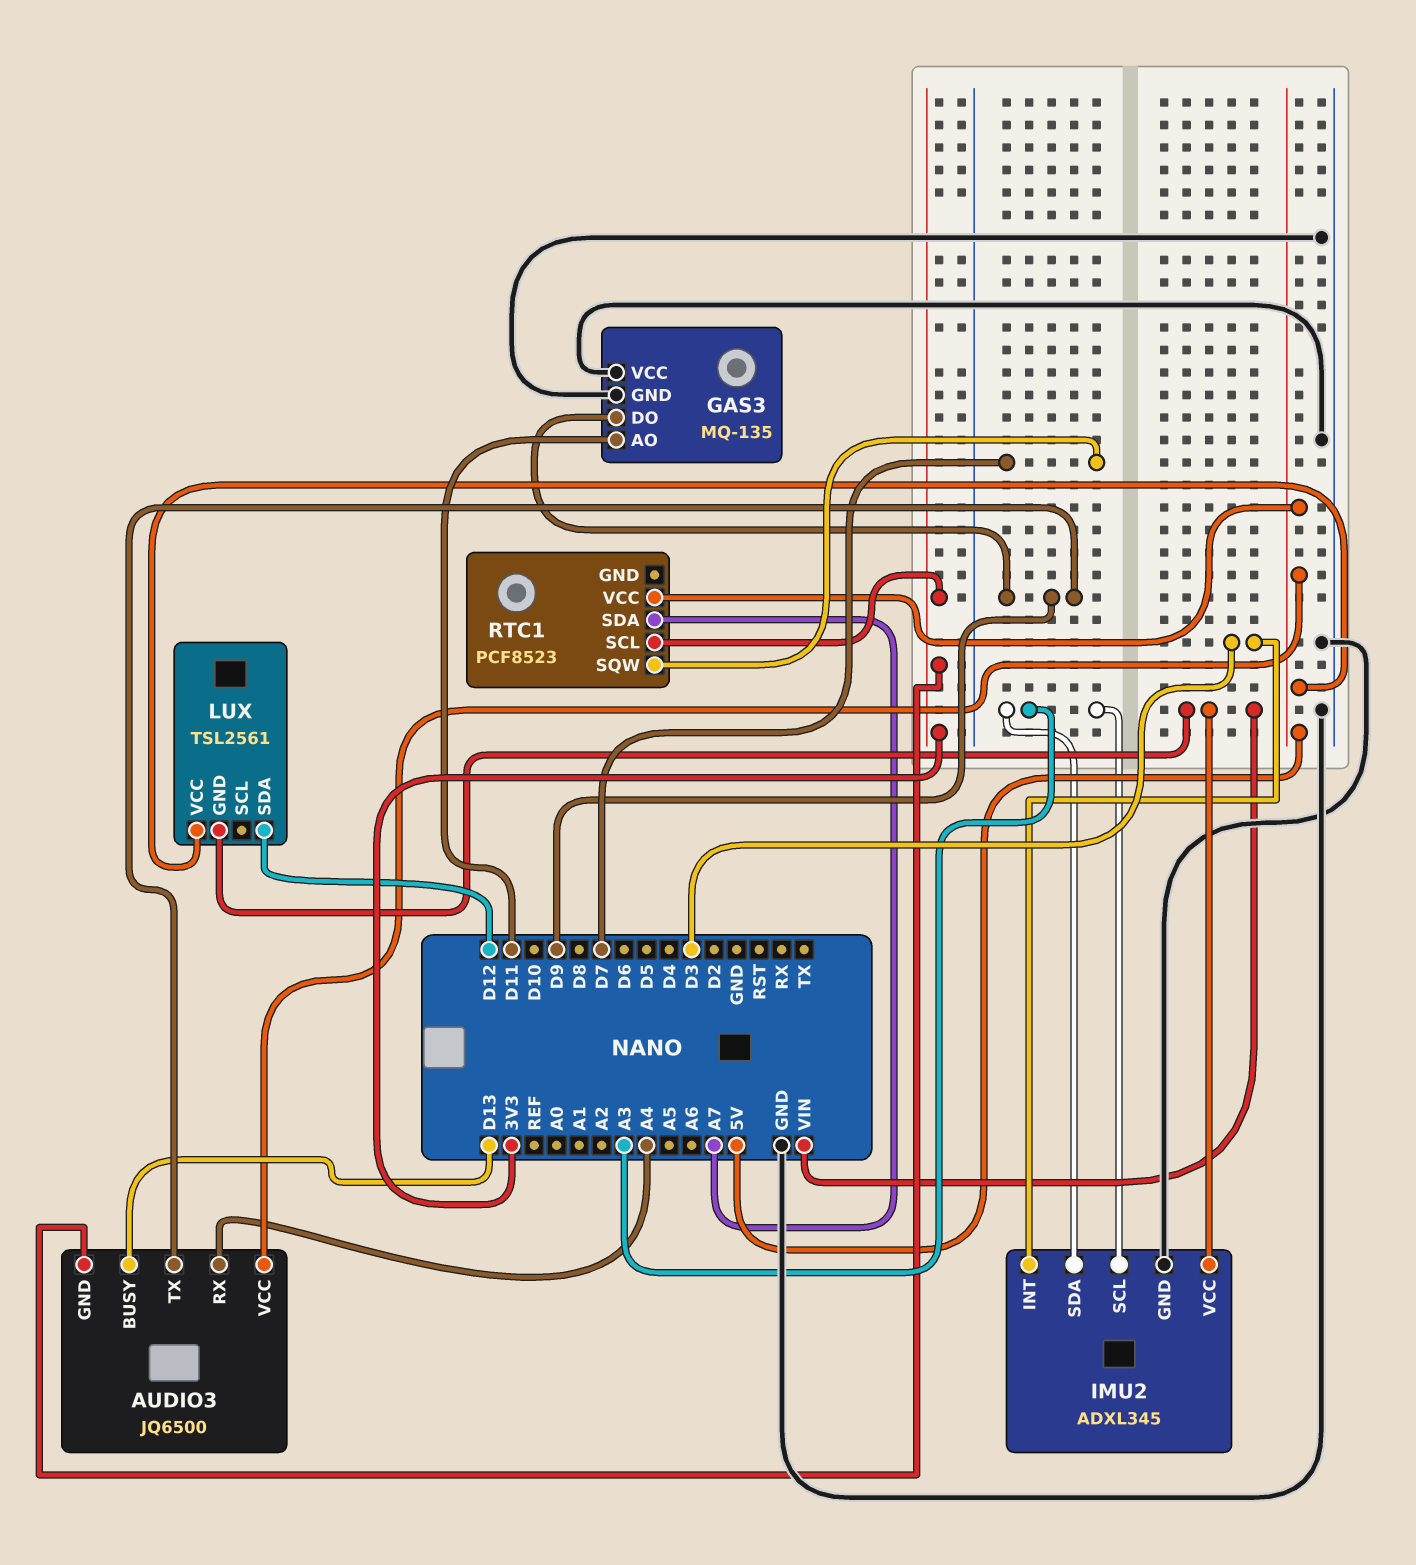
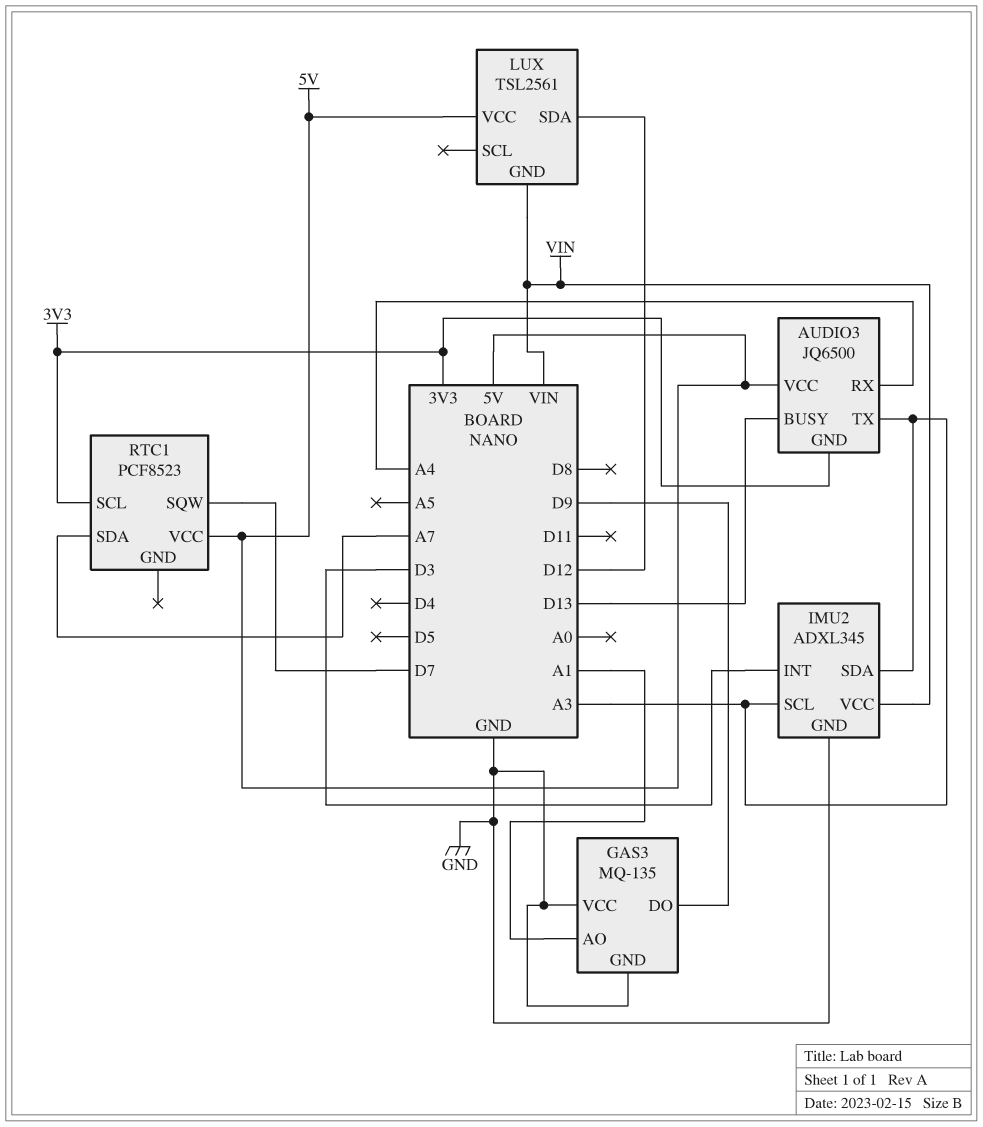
AUDIO3 pin TX: D9 -> A3
GAS3 pin AO: D11 -> A1

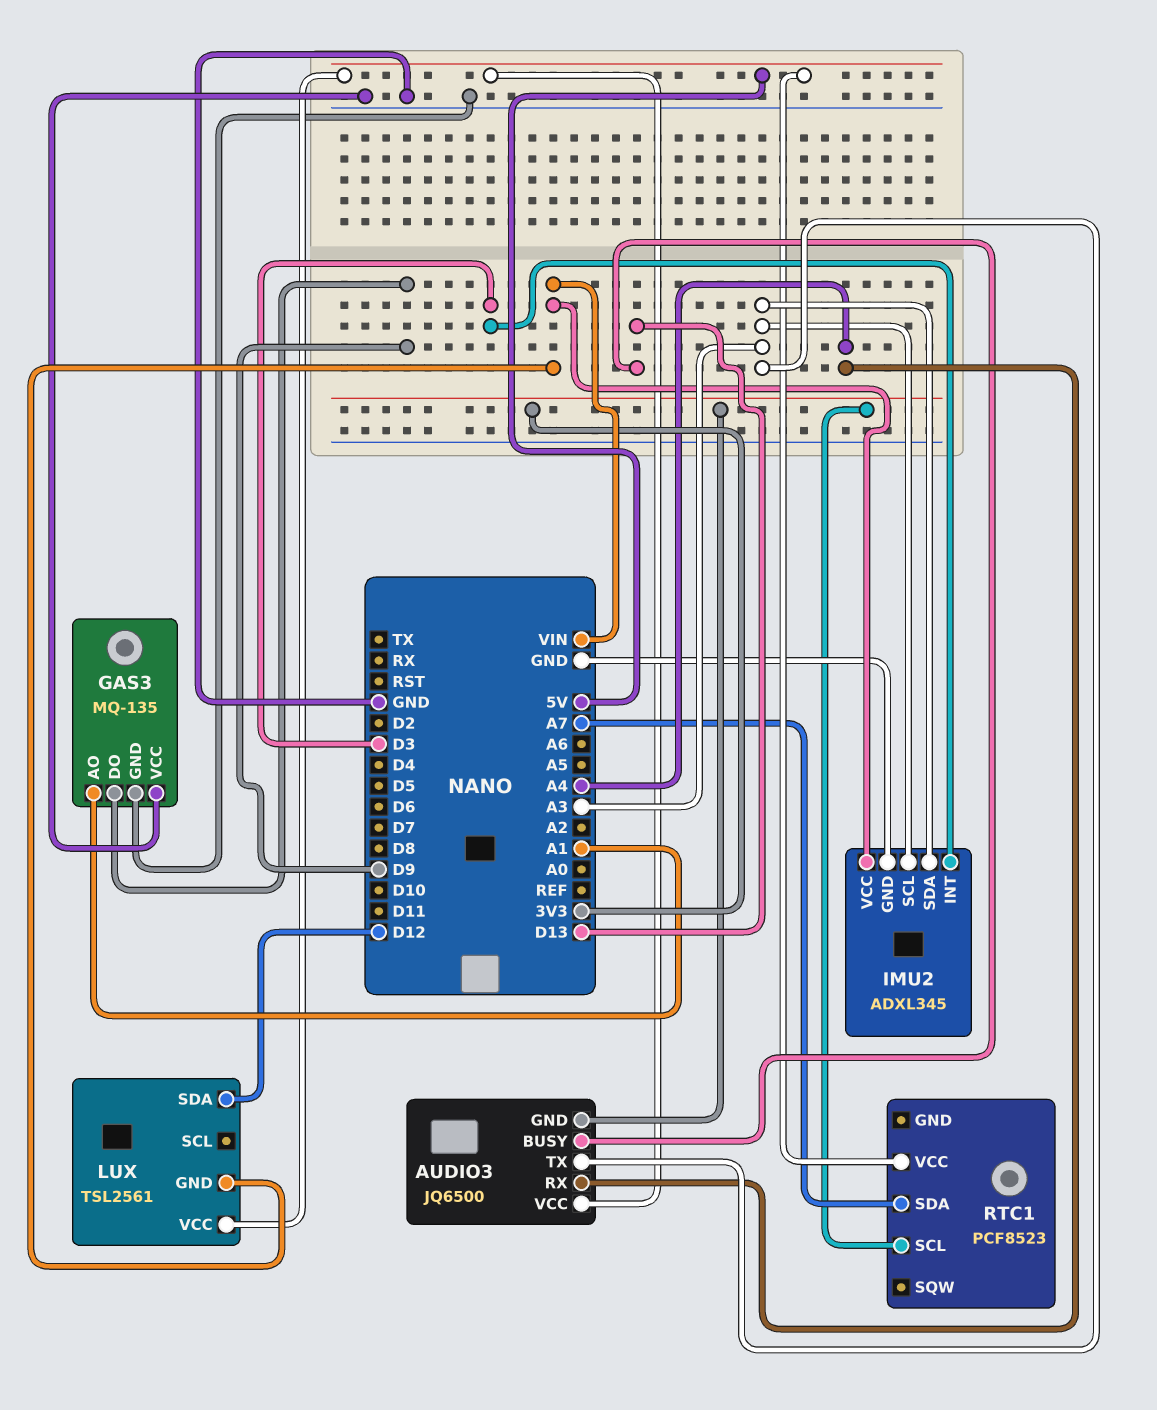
RTC1 pin SQW: D7 -> none

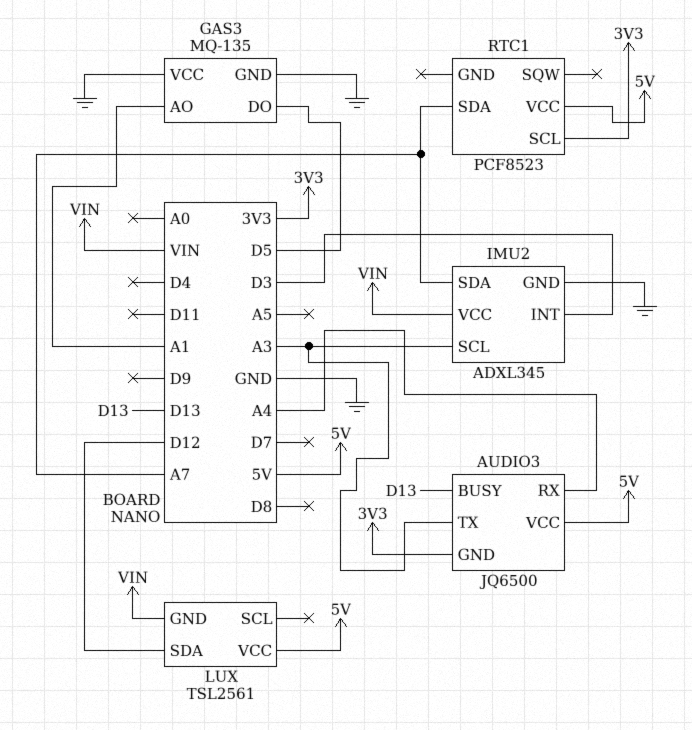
GAS3 pin DO: D9 -> D5
IMU2 pin SDA: A3 -> A7

